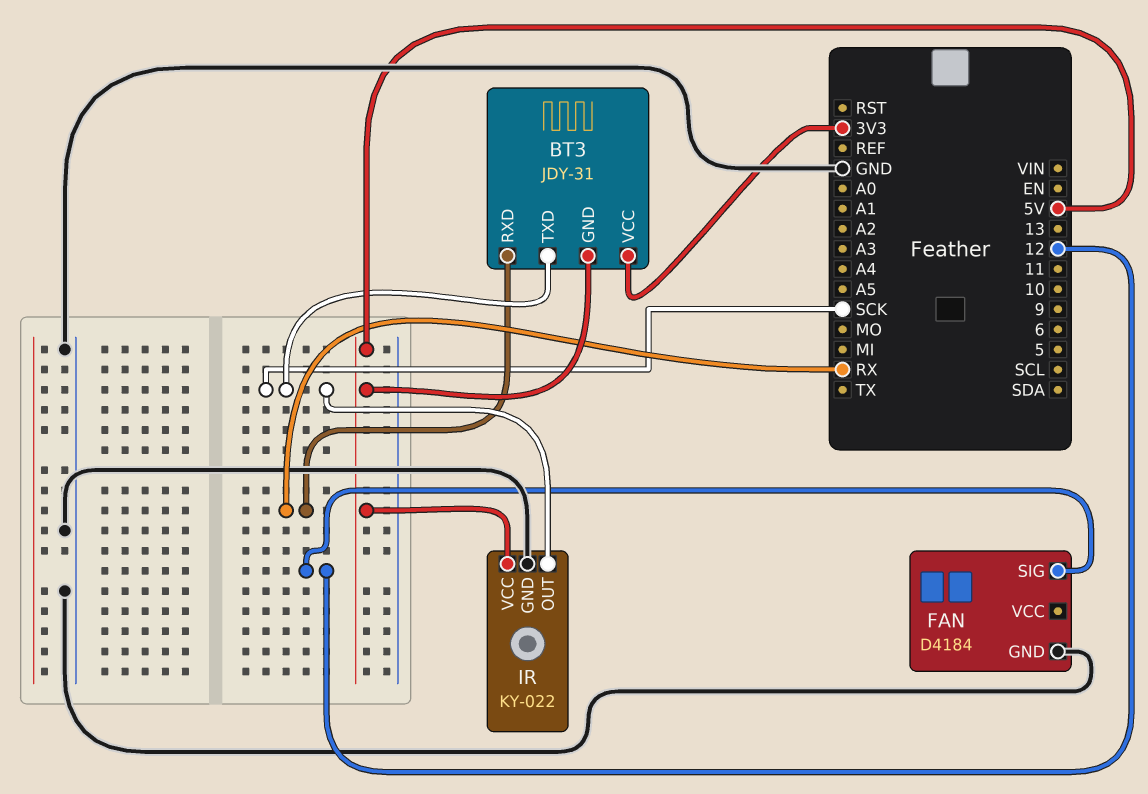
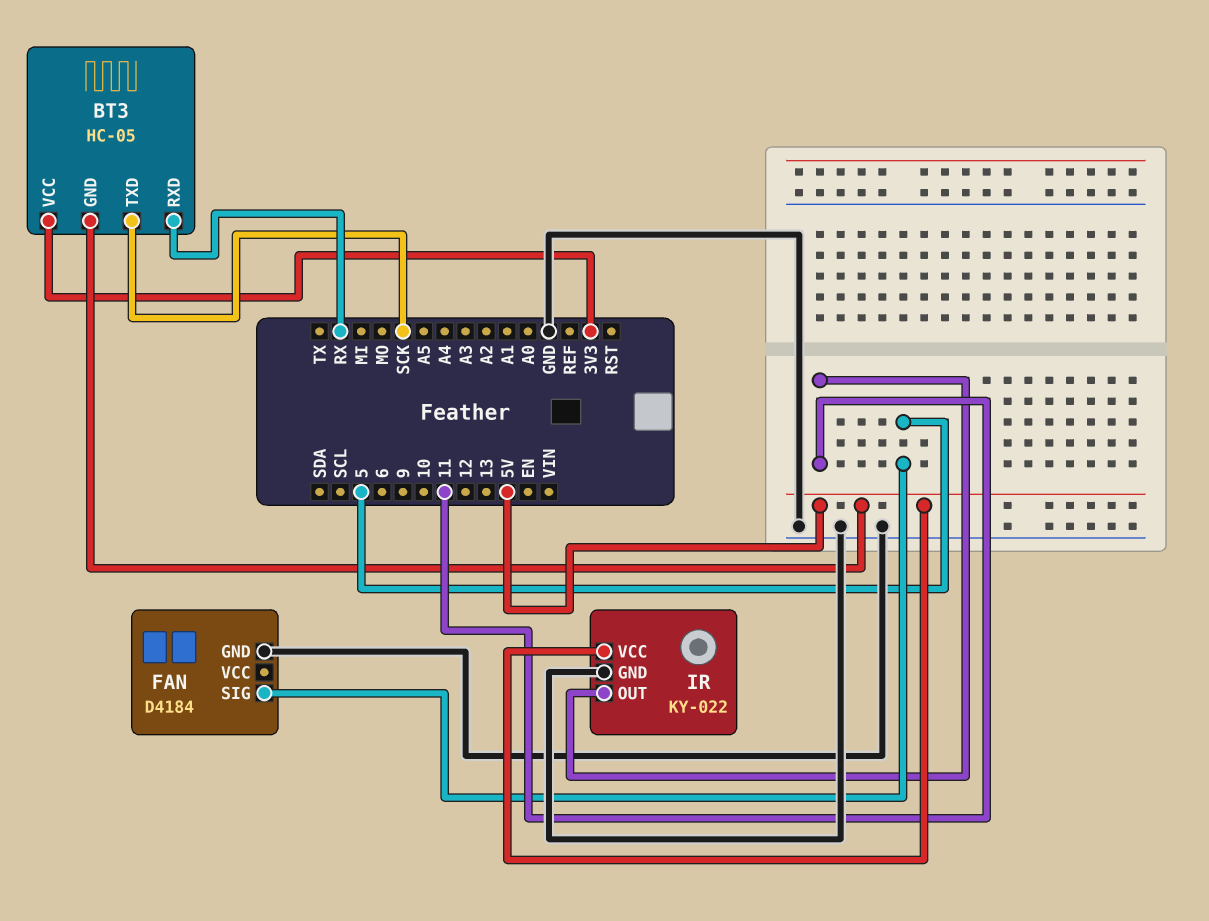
BT3: JDY-31 -> HC-05
FAN pin SIG: 12 -> 5
IR pin OUT: SCK -> 11

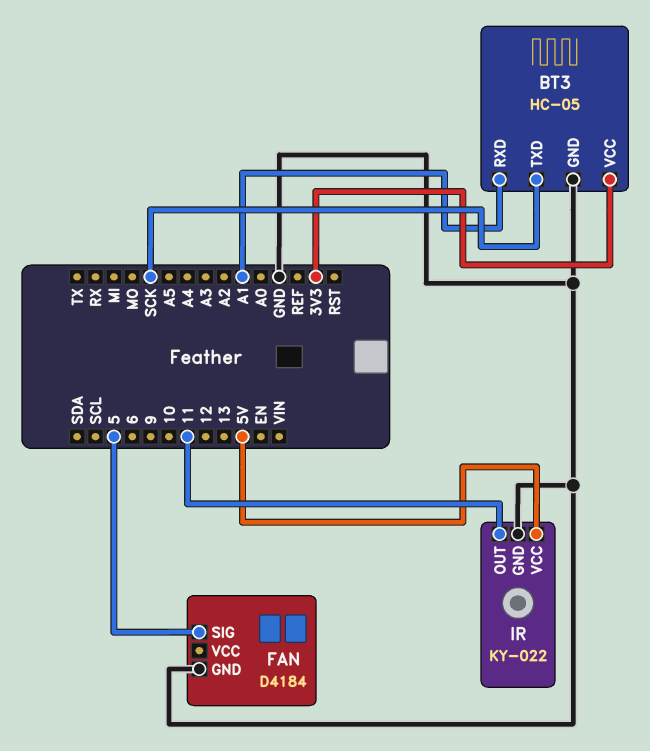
BT3 pin GND: 5V -> GND
BT3 pin RXD: RX -> A1

